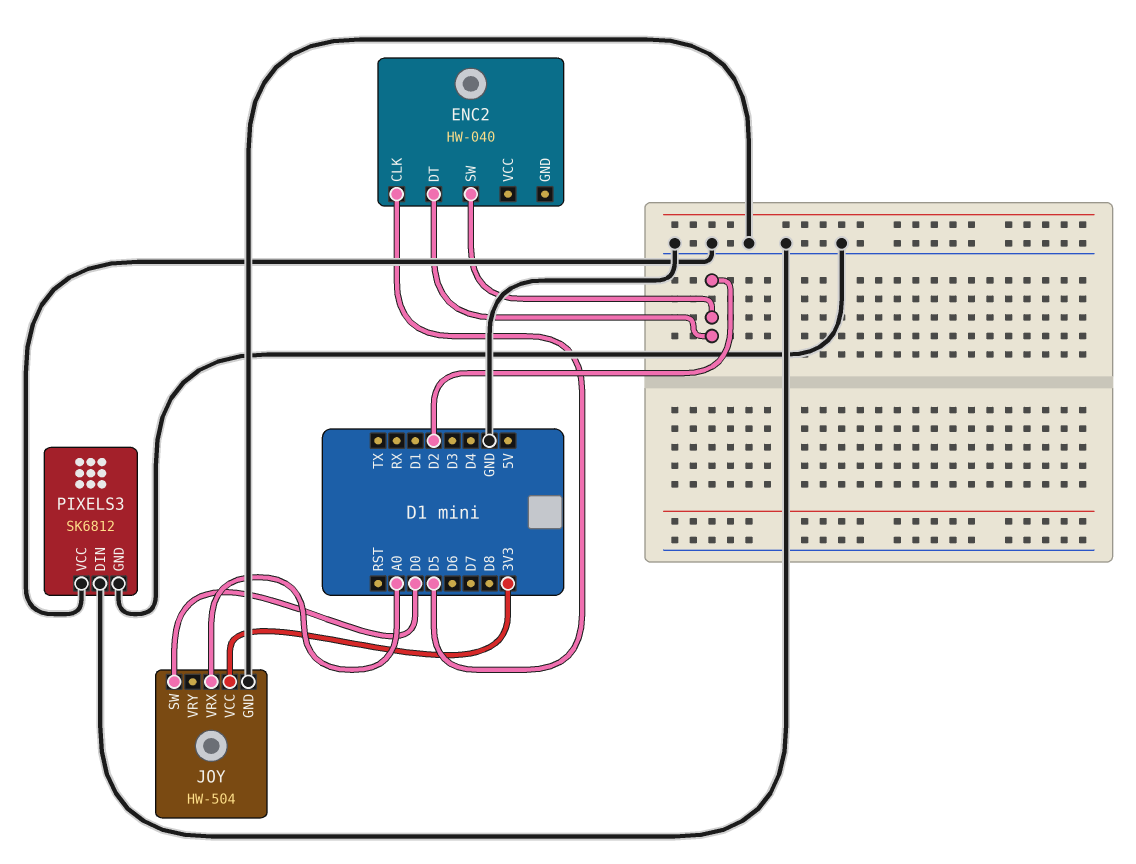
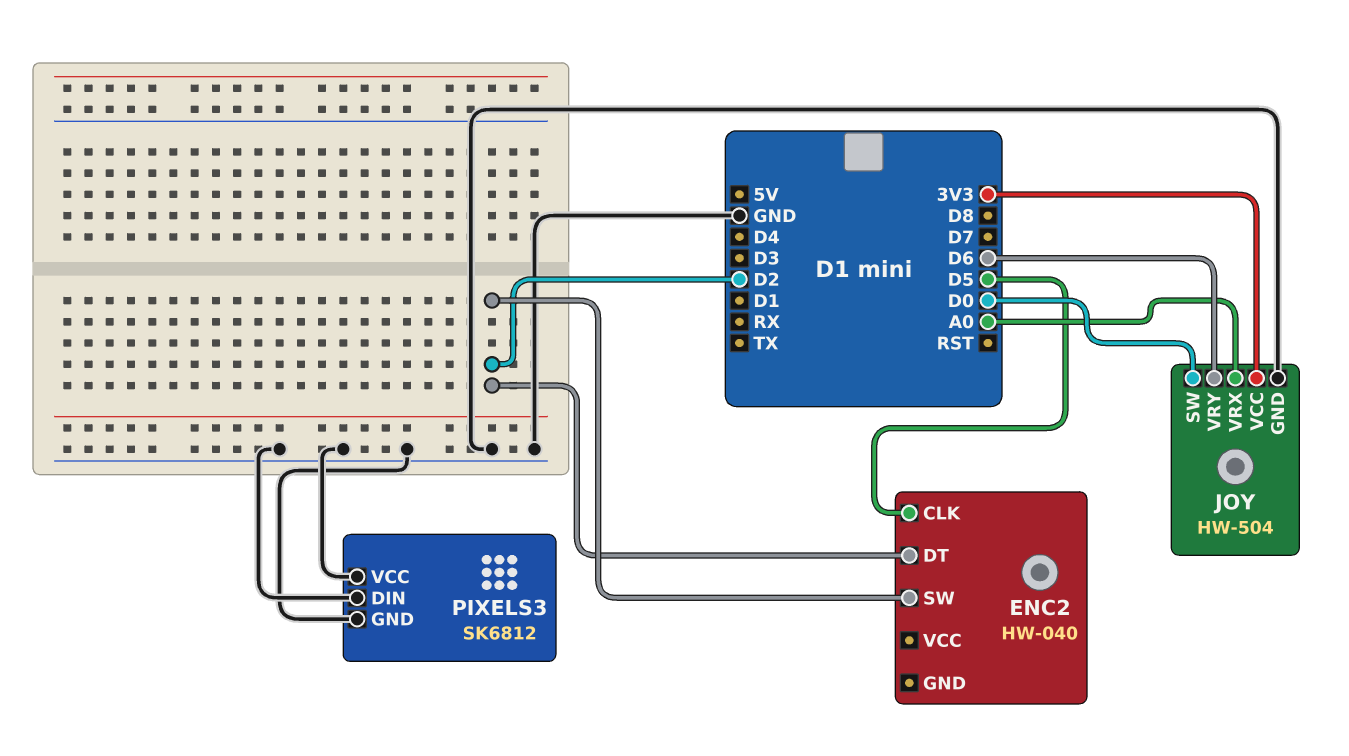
JOY pin VRY: none -> D6

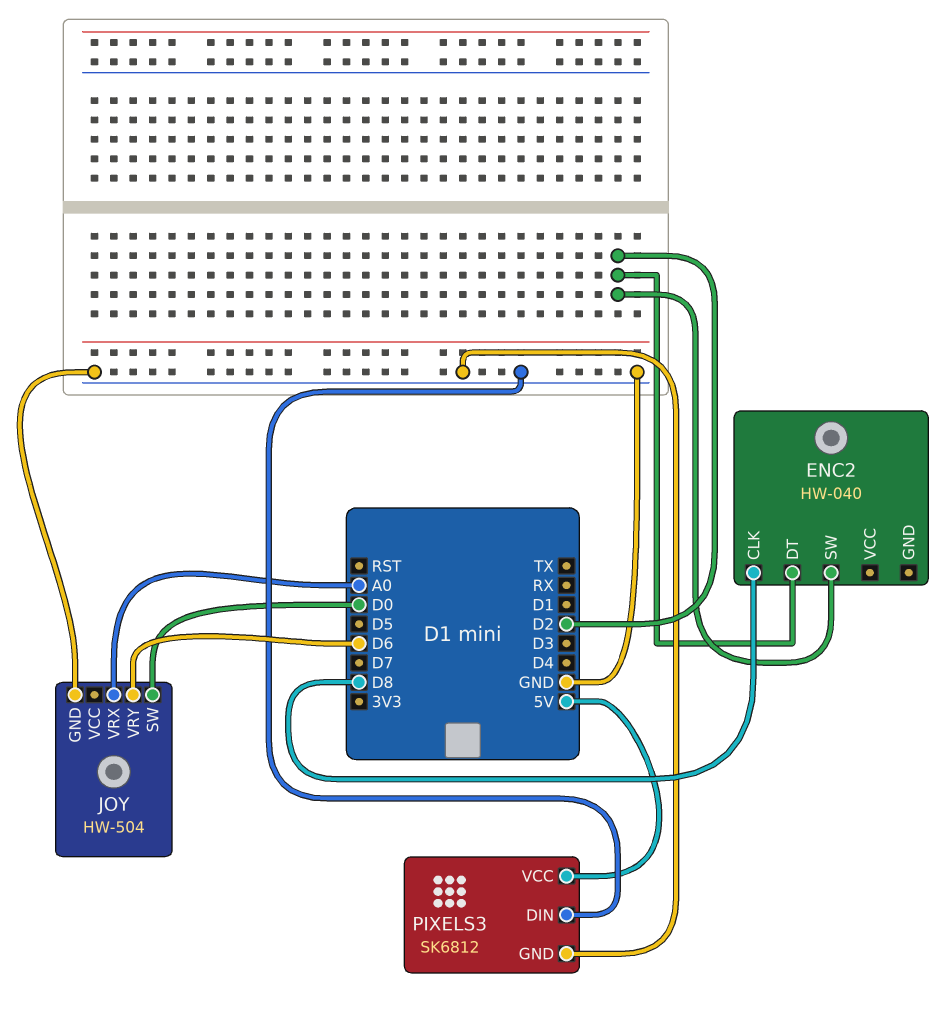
ENC2 pin CLK: D5 -> D8
JOY pin VCC: 3V3 -> none
PIXELS3 pin VCC: GND -> 5V

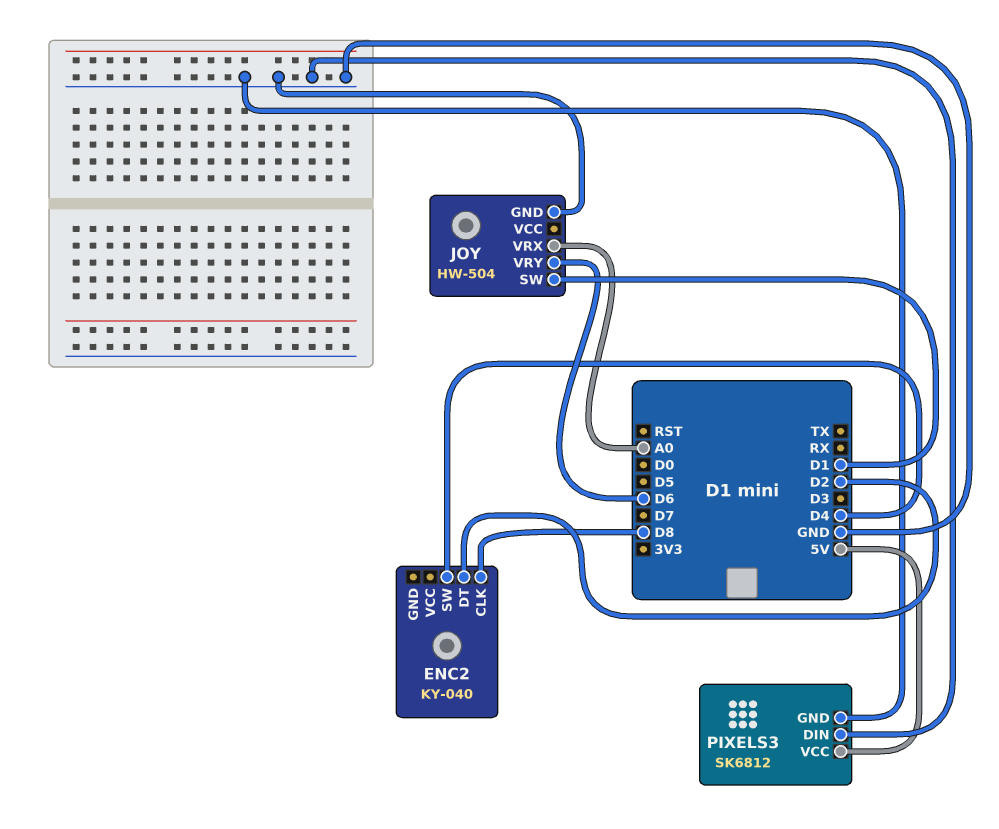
ENC2: HW-040 -> KY-040
ENC2 pin SW: D2 -> D4
JOY pin SW: D0 -> D1

